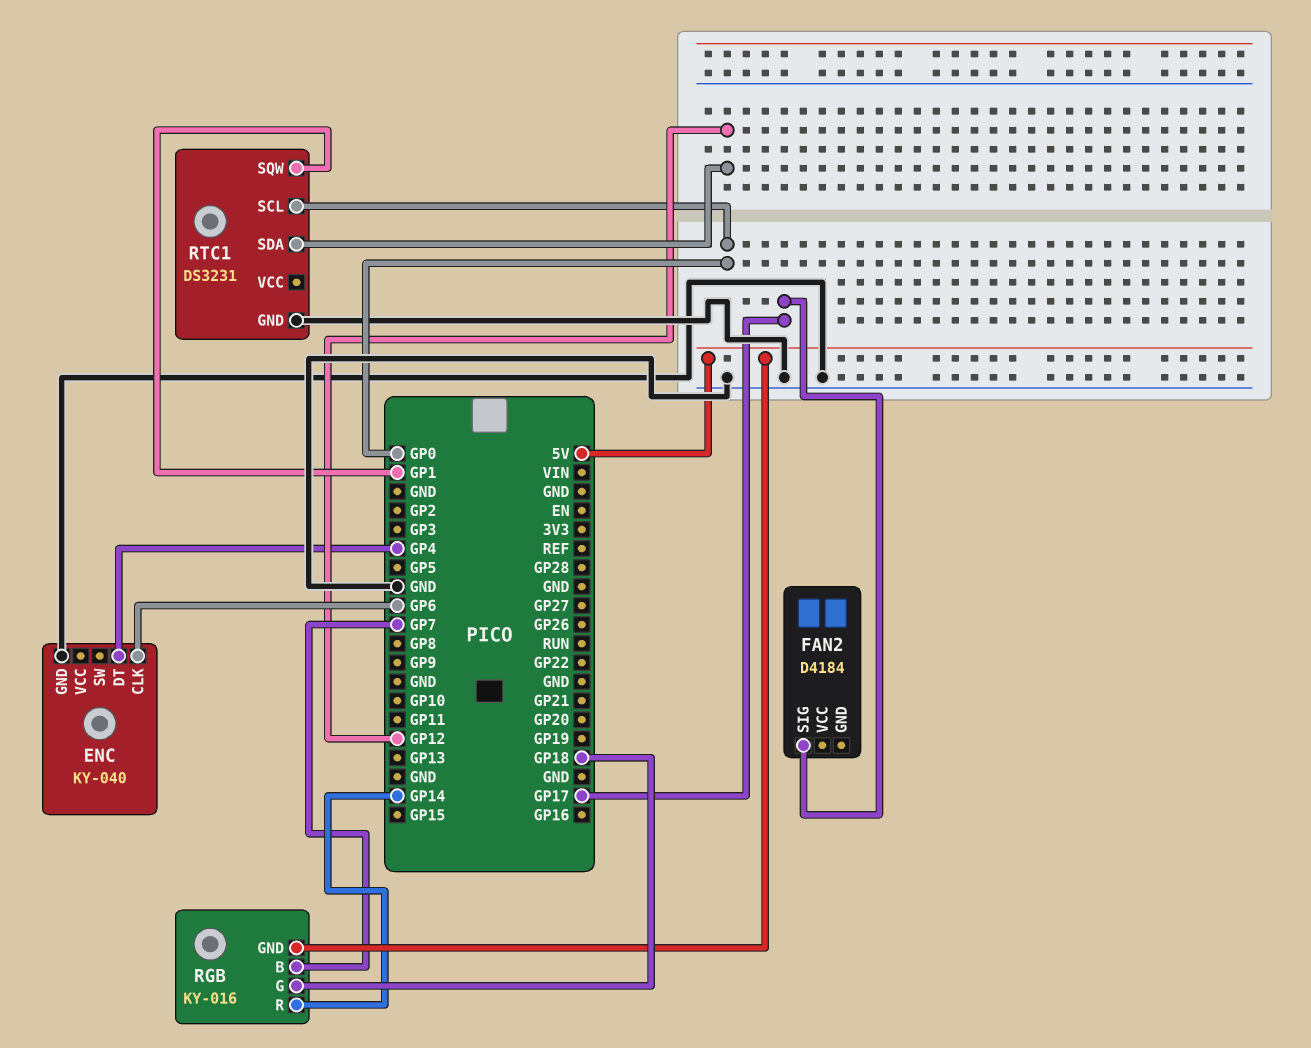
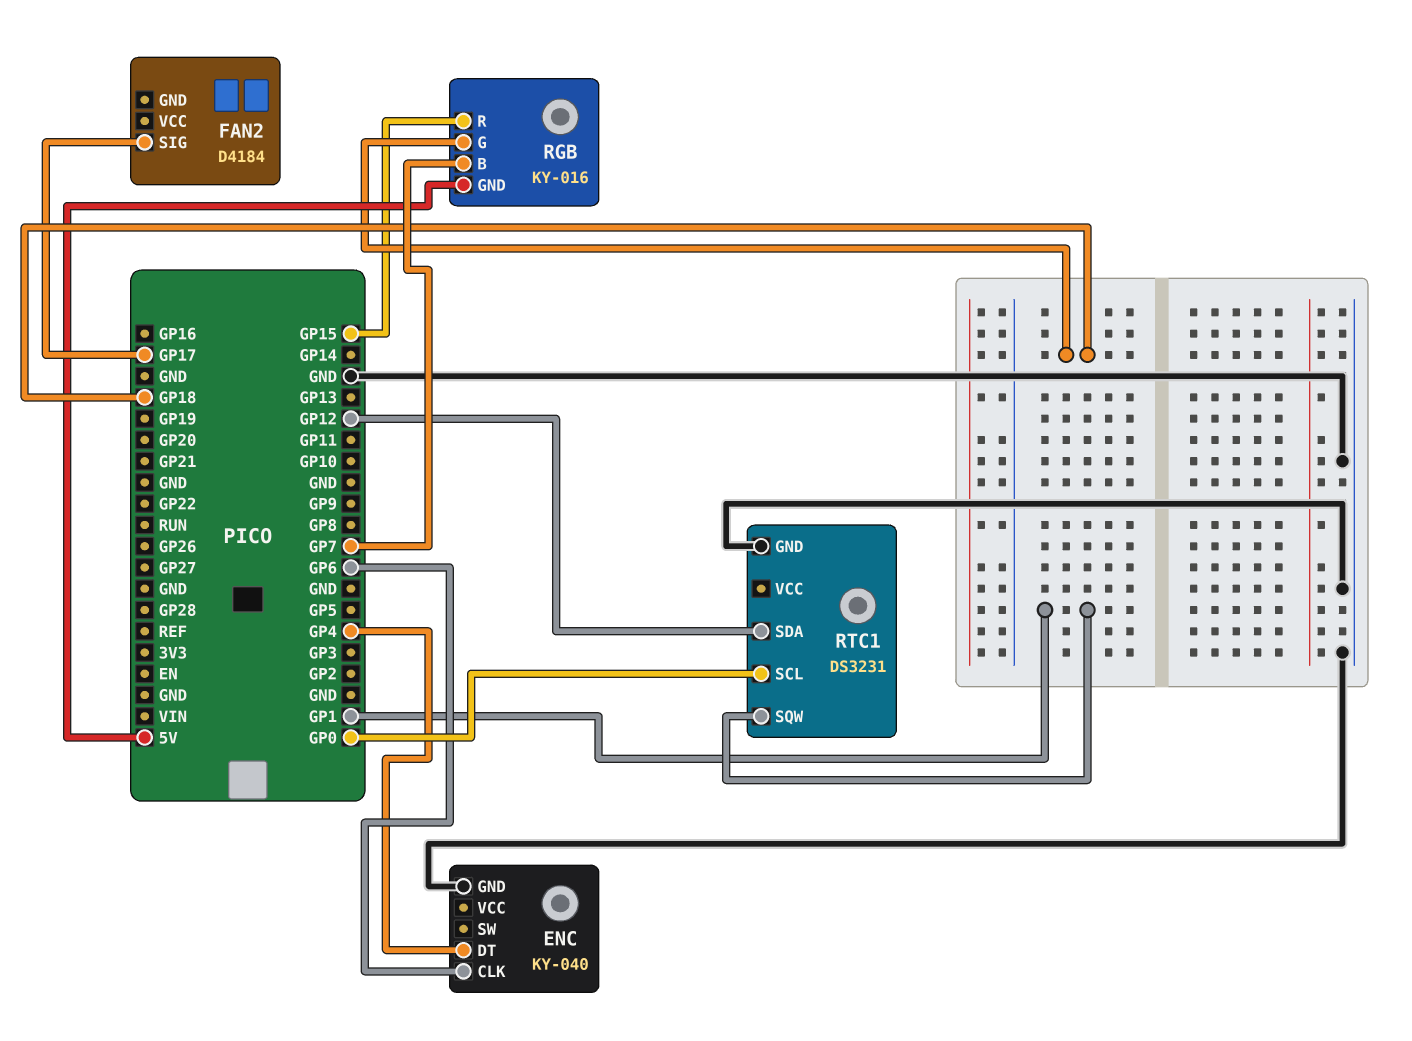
RGB pin R: GP14 -> GP15

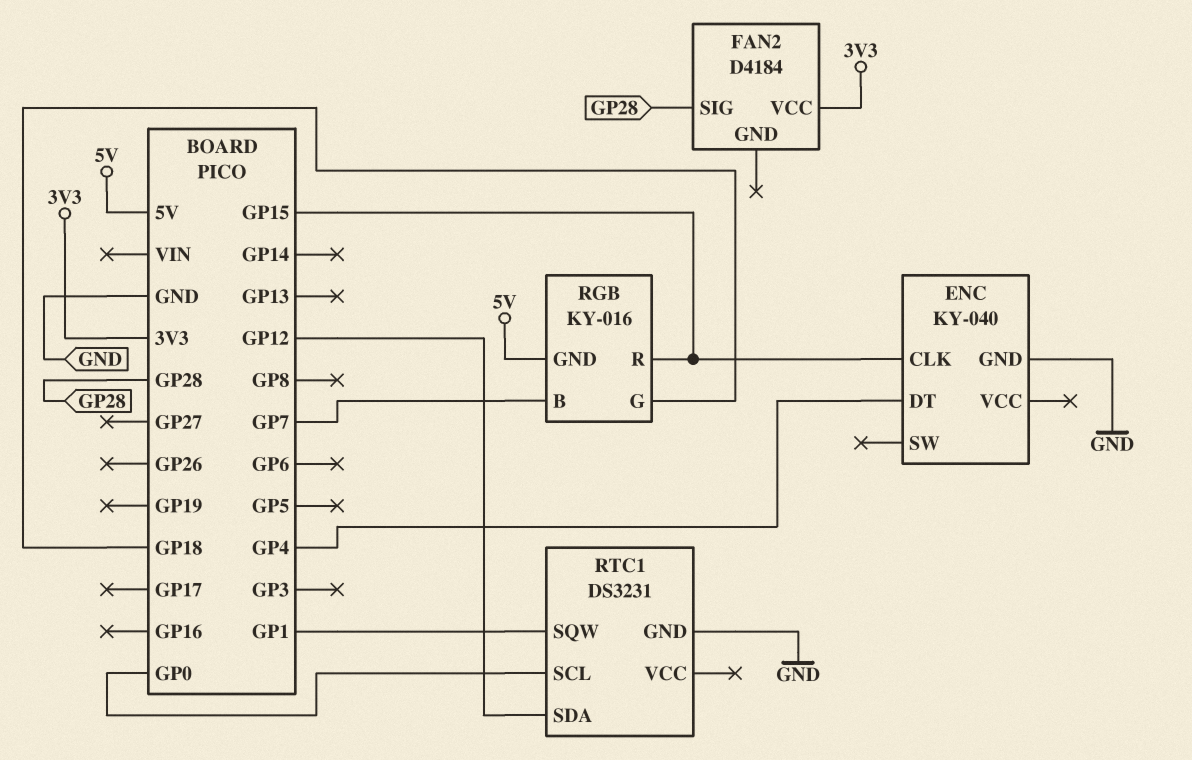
ENC pin CLK: GP6 -> GP15
FAN2 pin SIG: GP17 -> GP28
FAN2 pin VCC: none -> 3V3

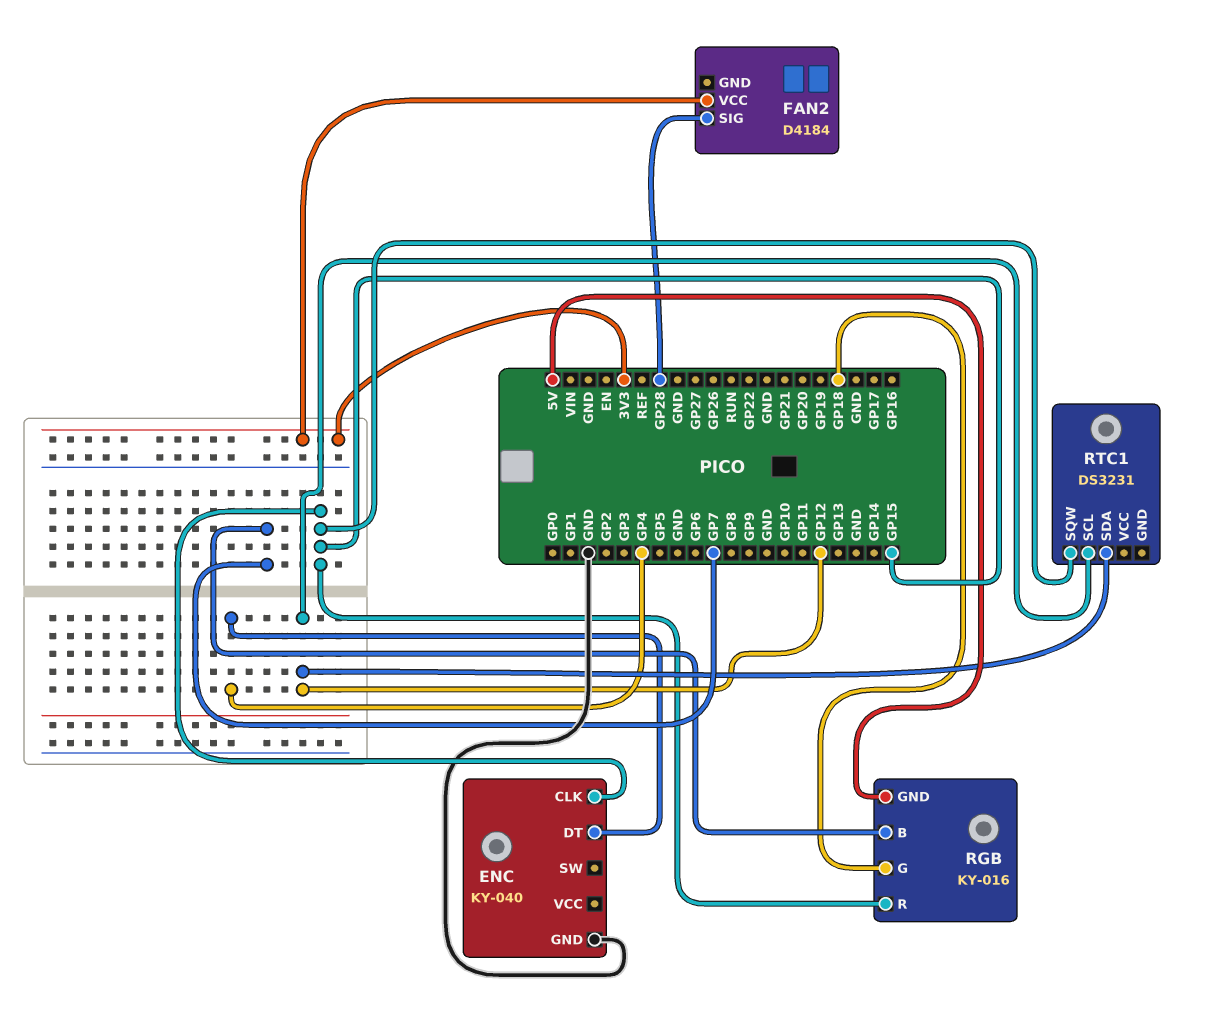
RTC1 pin GND: GND -> none
RTC1 pin SCL: GP0 -> GP12
RTC1 pin SQW: GP1 -> GP15

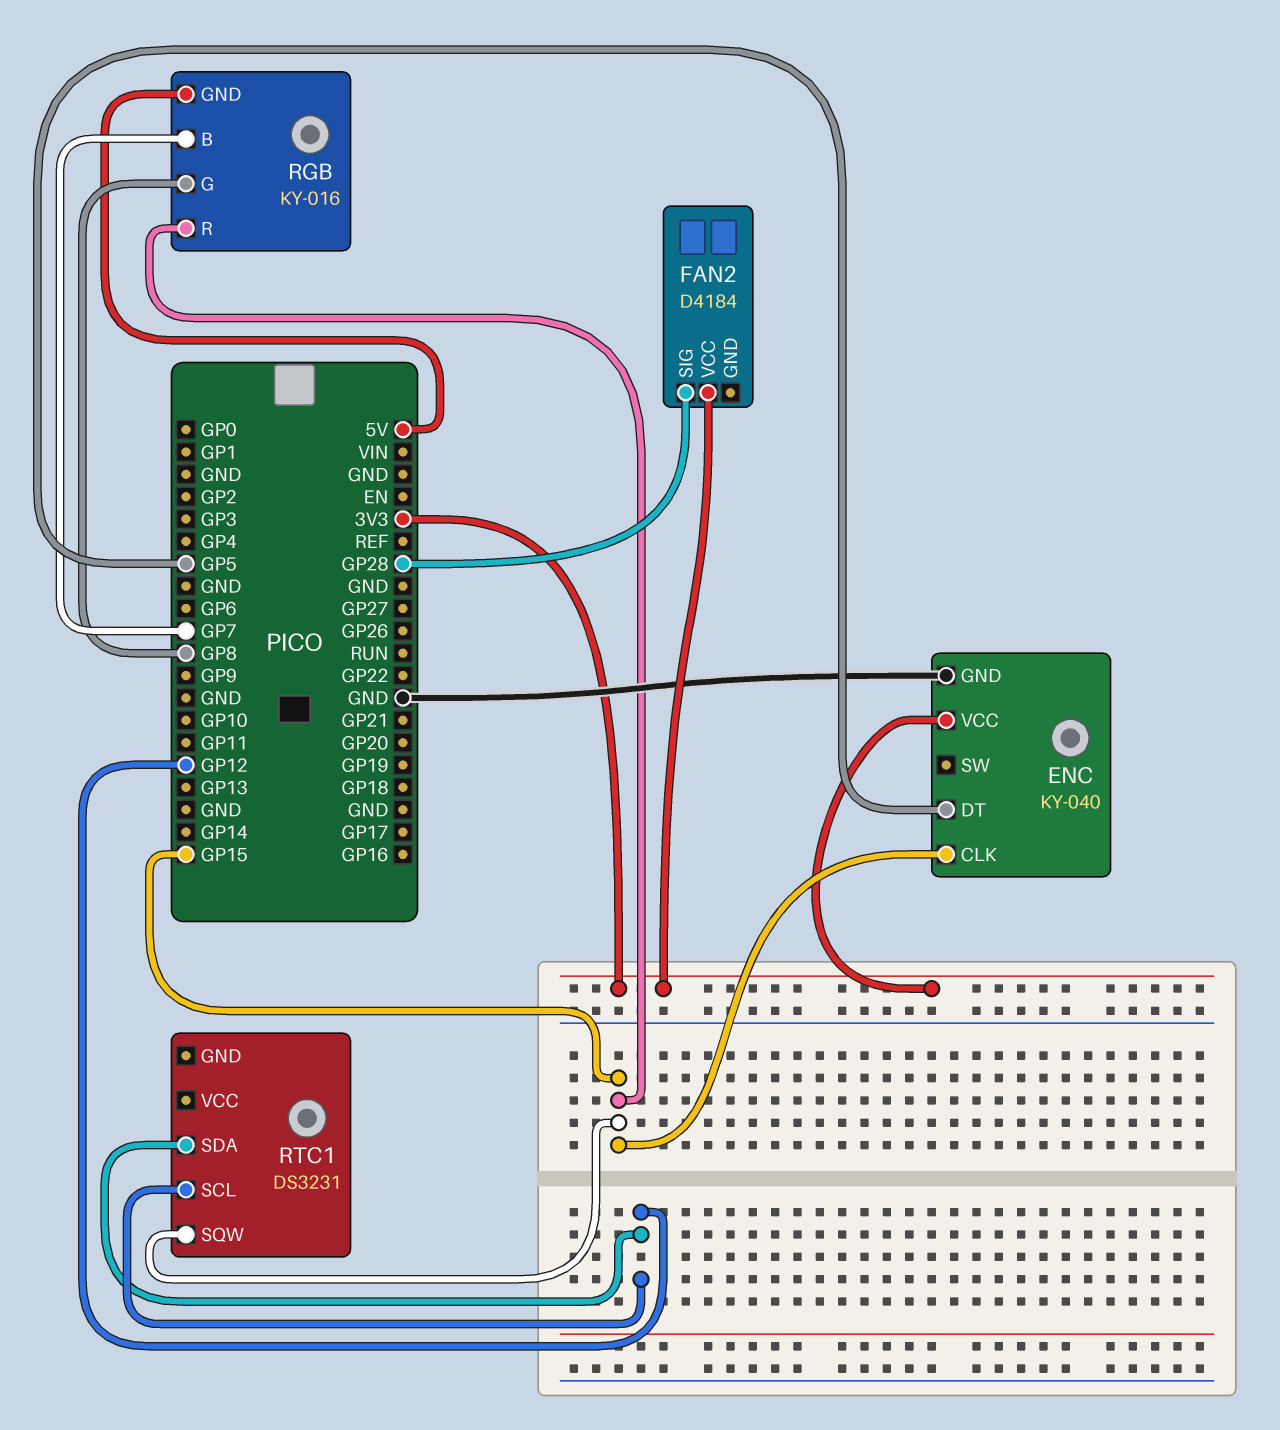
ENC pin DT: GP4 -> GP5
ENC pin VCC: none -> 3V3
RGB pin G: GP18 -> GP8

